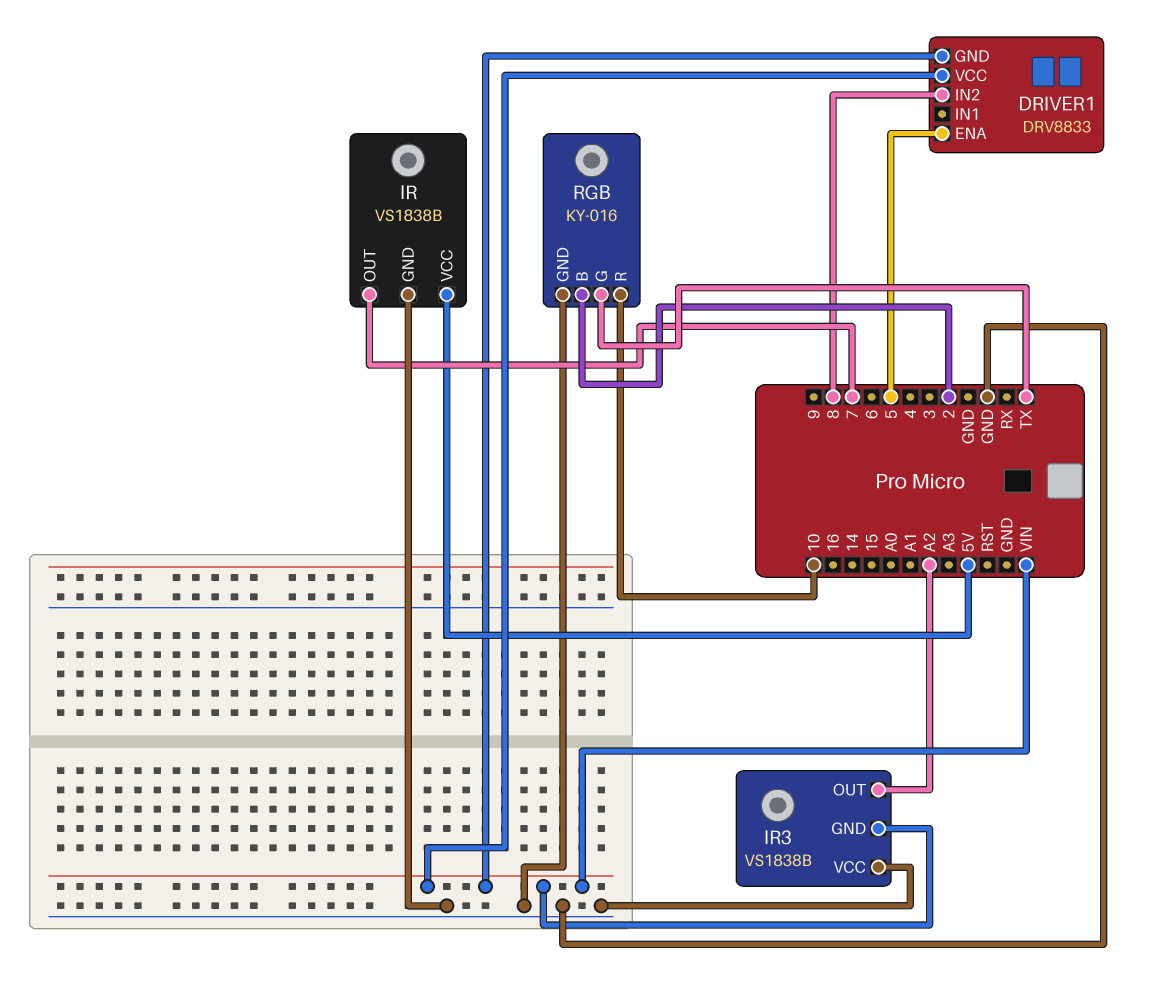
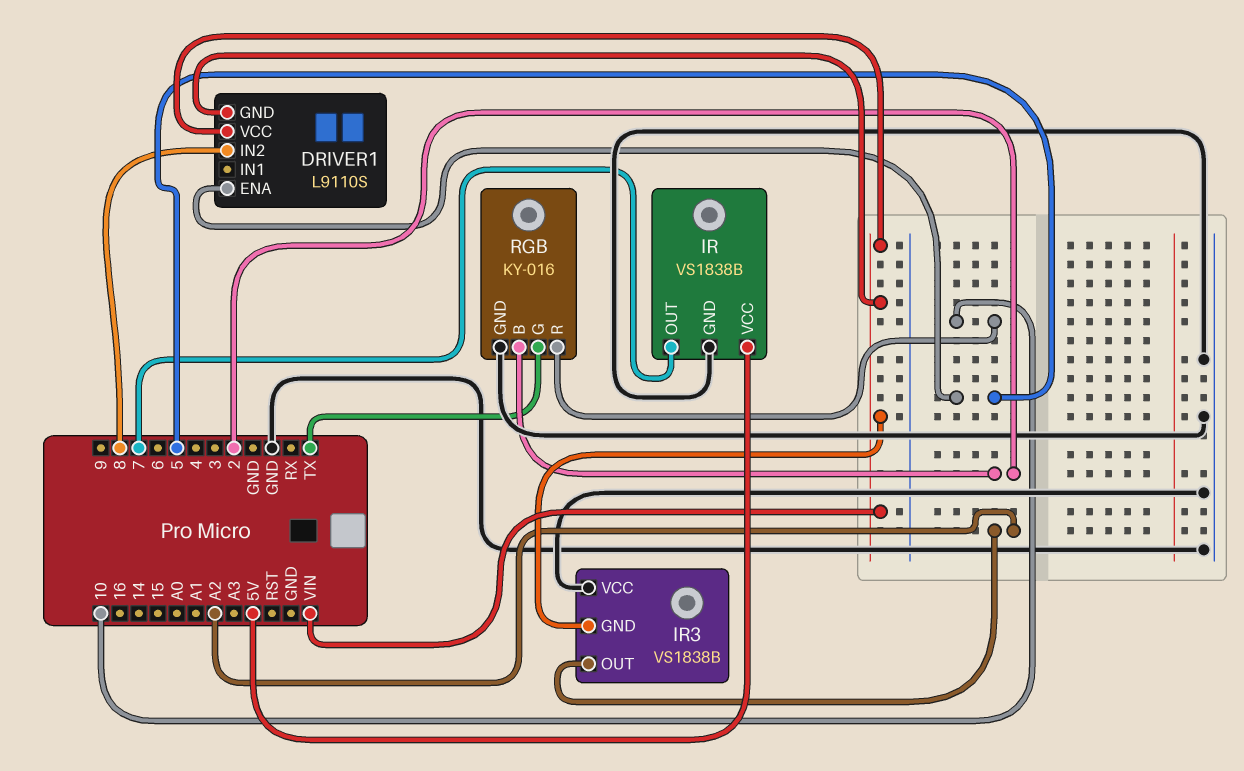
DRIVER1: DRV8833 -> L9110S

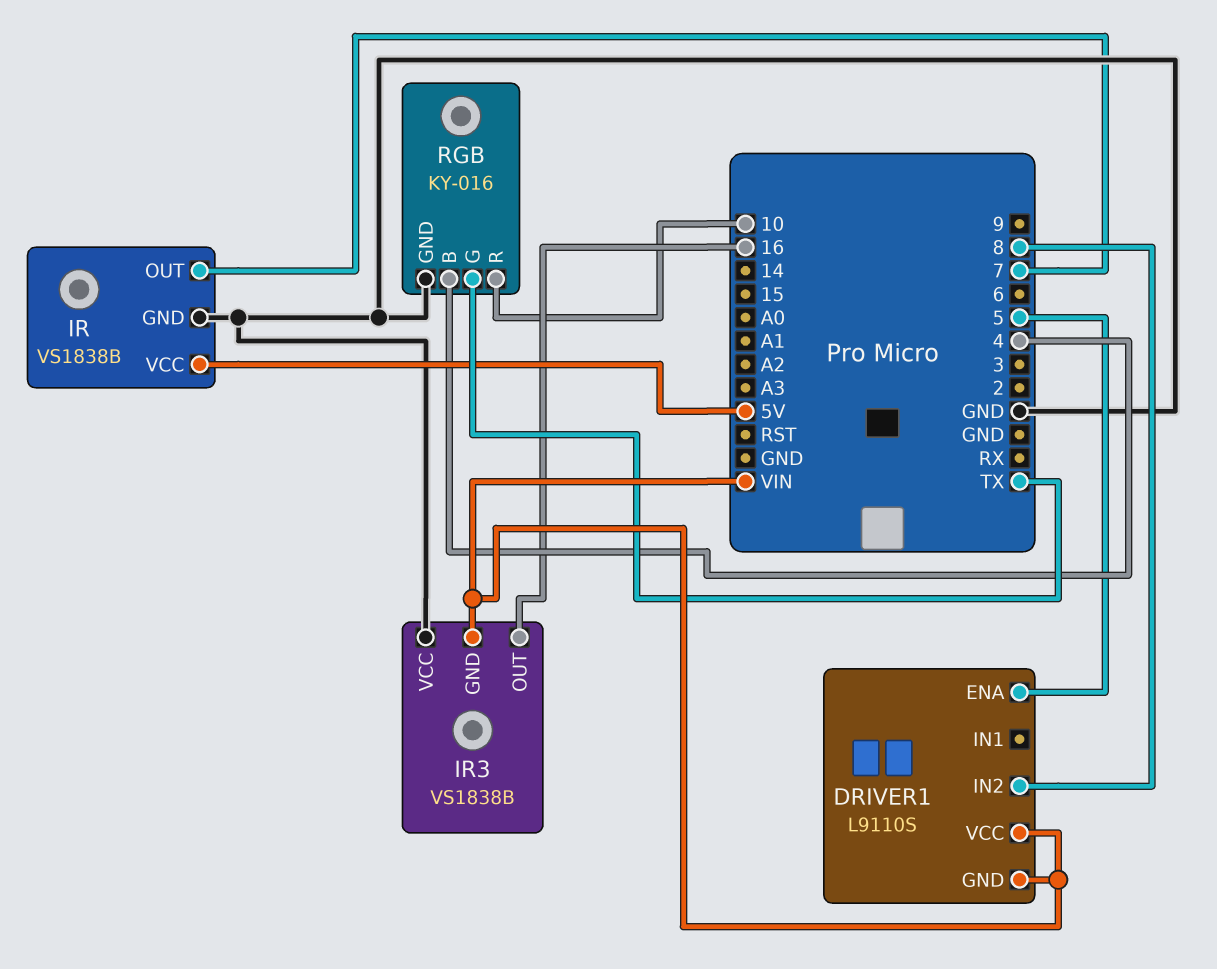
IR3 pin OUT: A2 -> 16
RGB pin B: 2 -> 4

